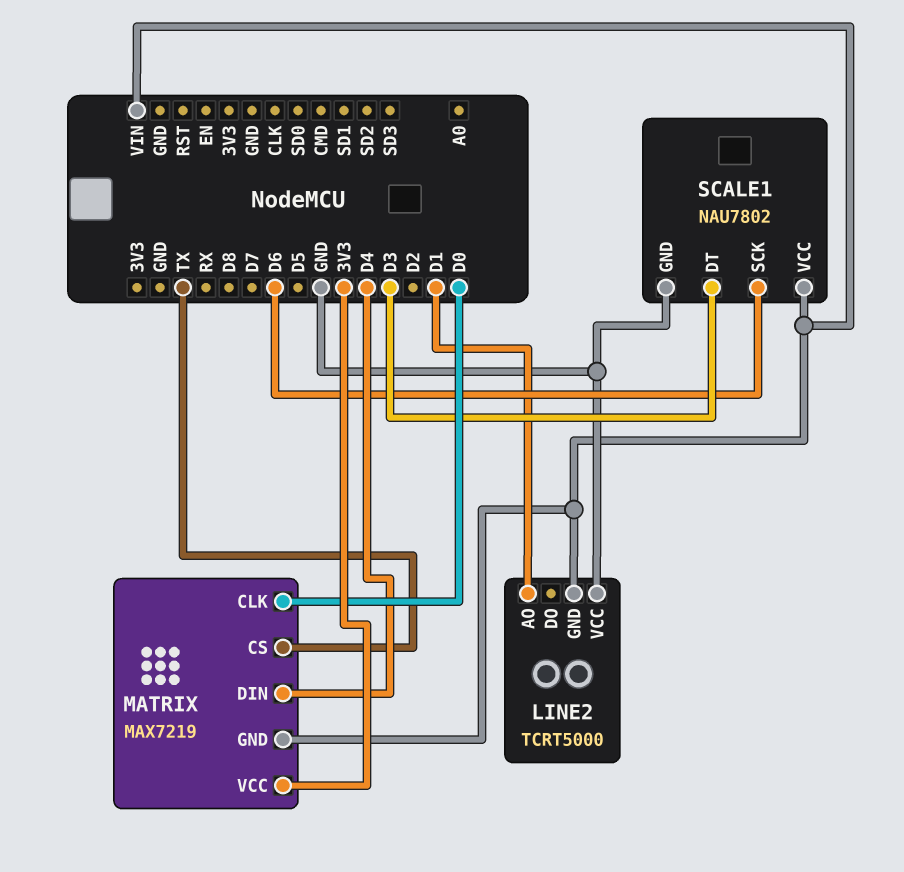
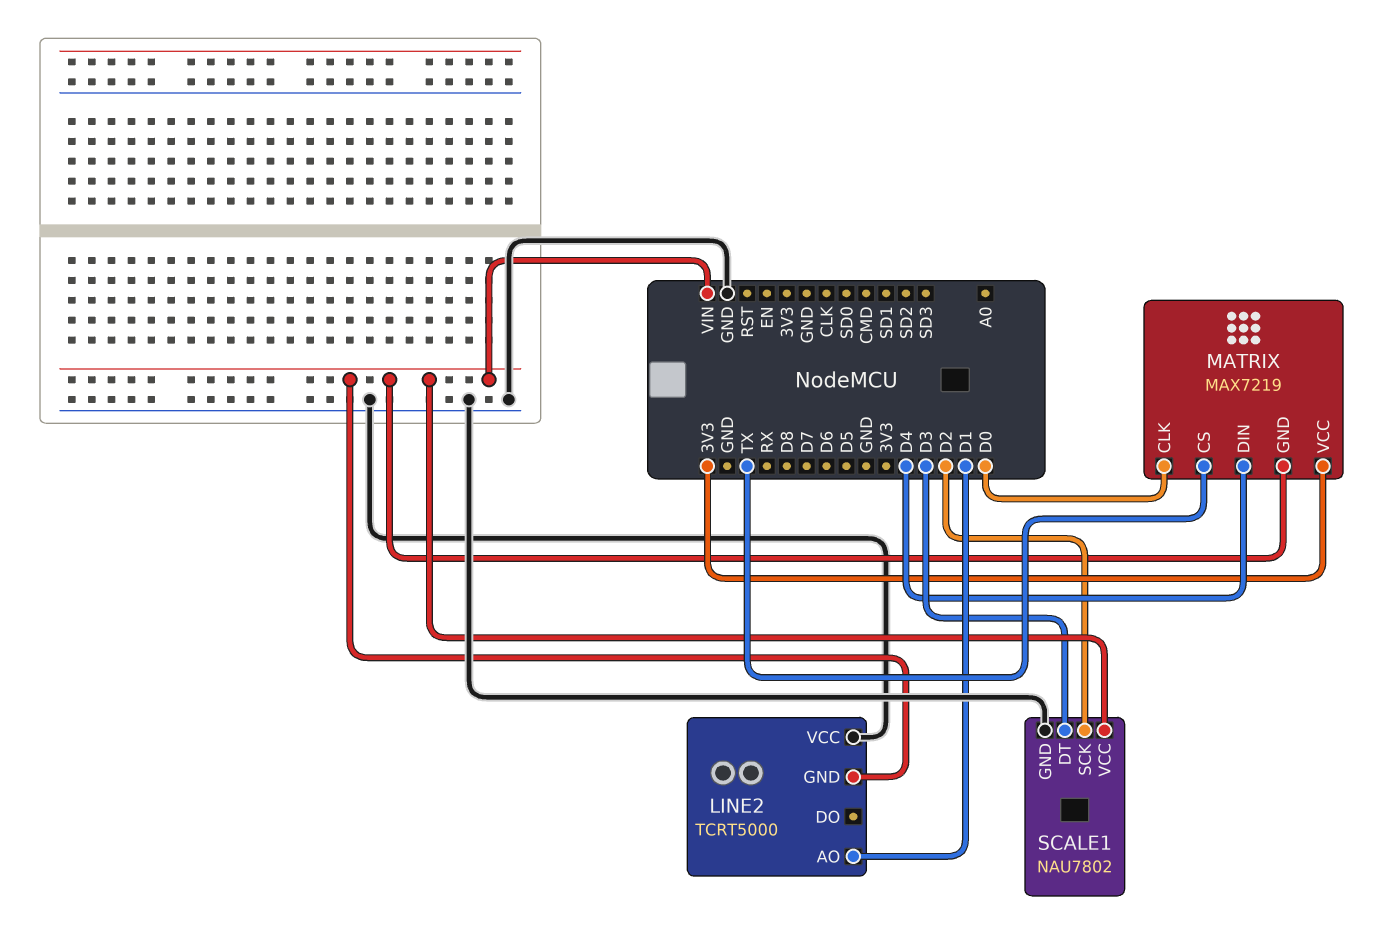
SCALE1 pin SCK: D6 -> D2

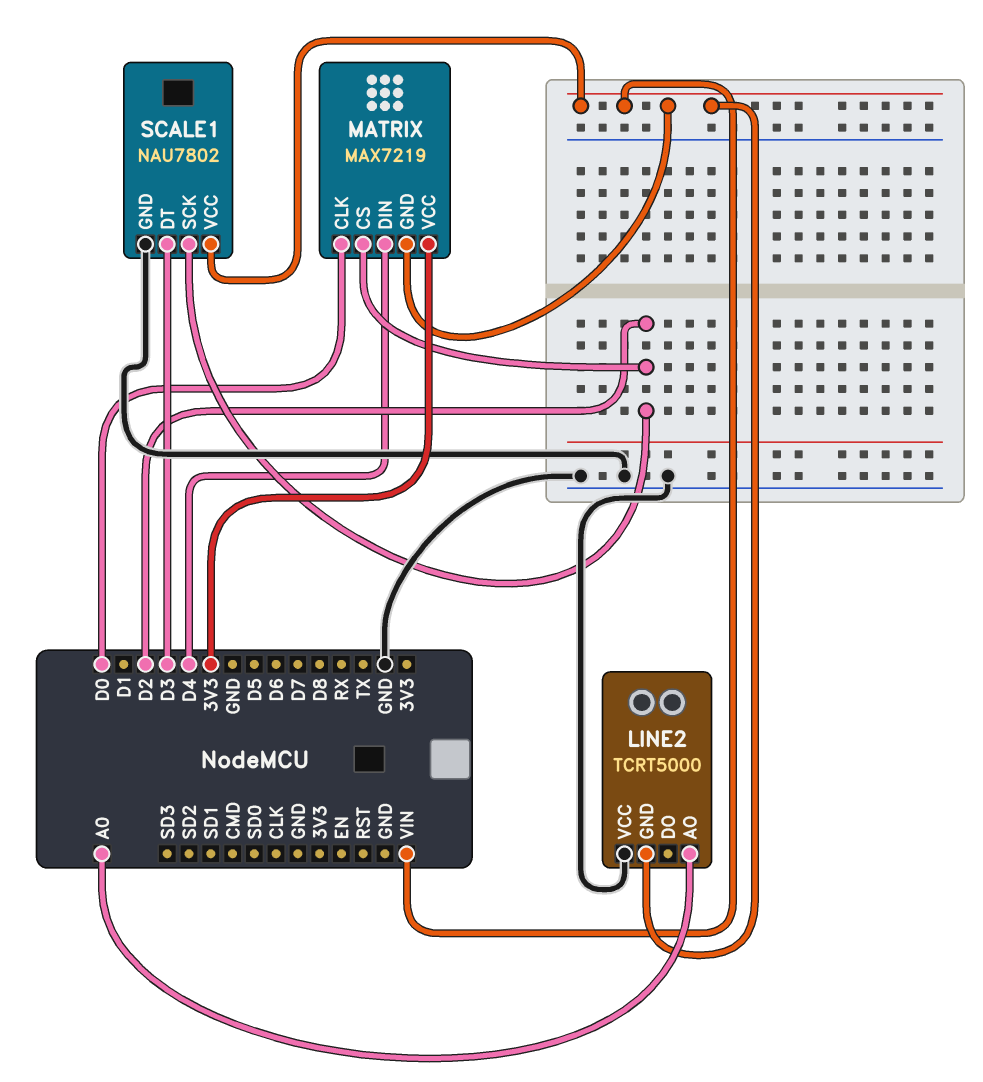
LINE2 pin AO: D1 -> A0
MATRIX pin CS: TX -> D2

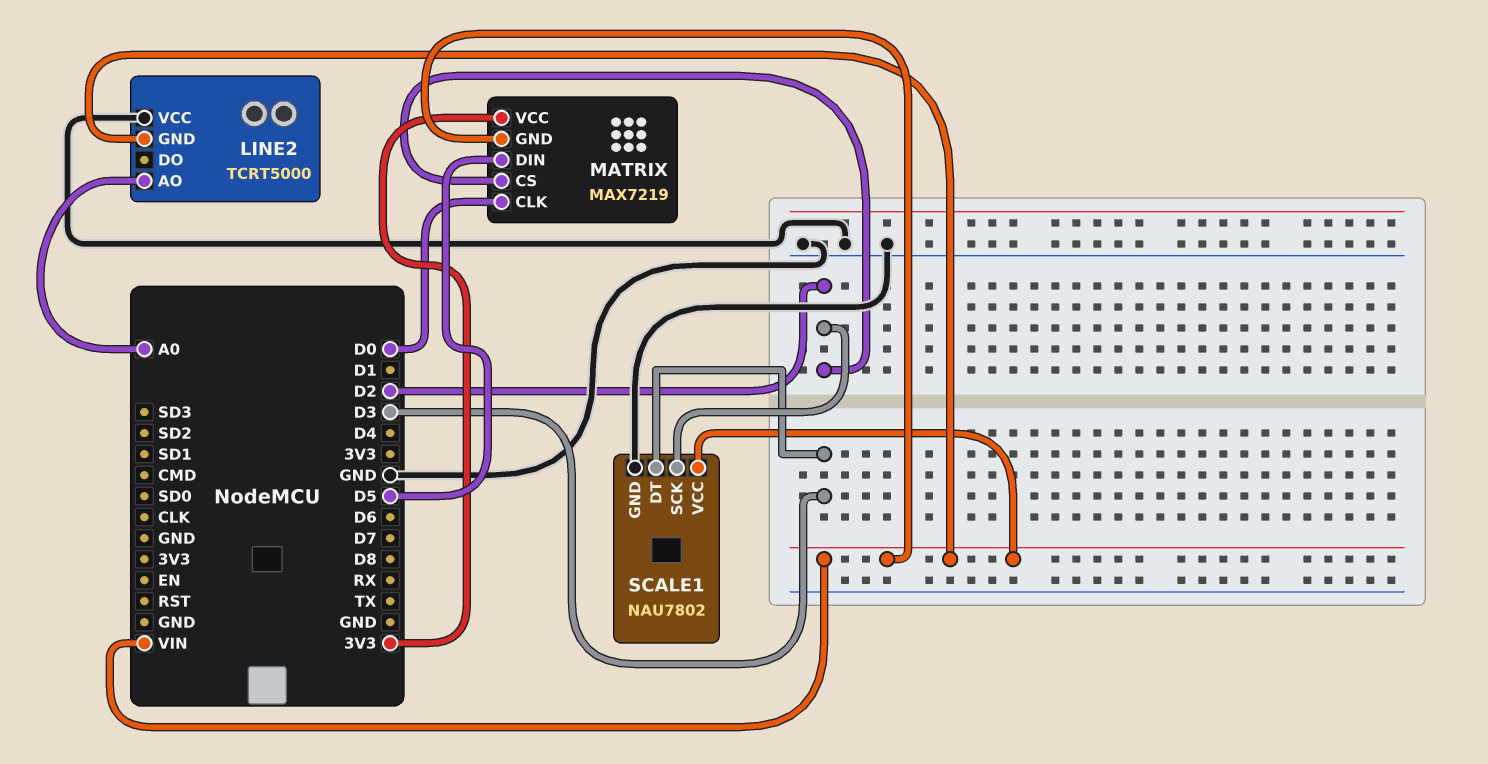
MATRIX pin DIN: D4 -> D5

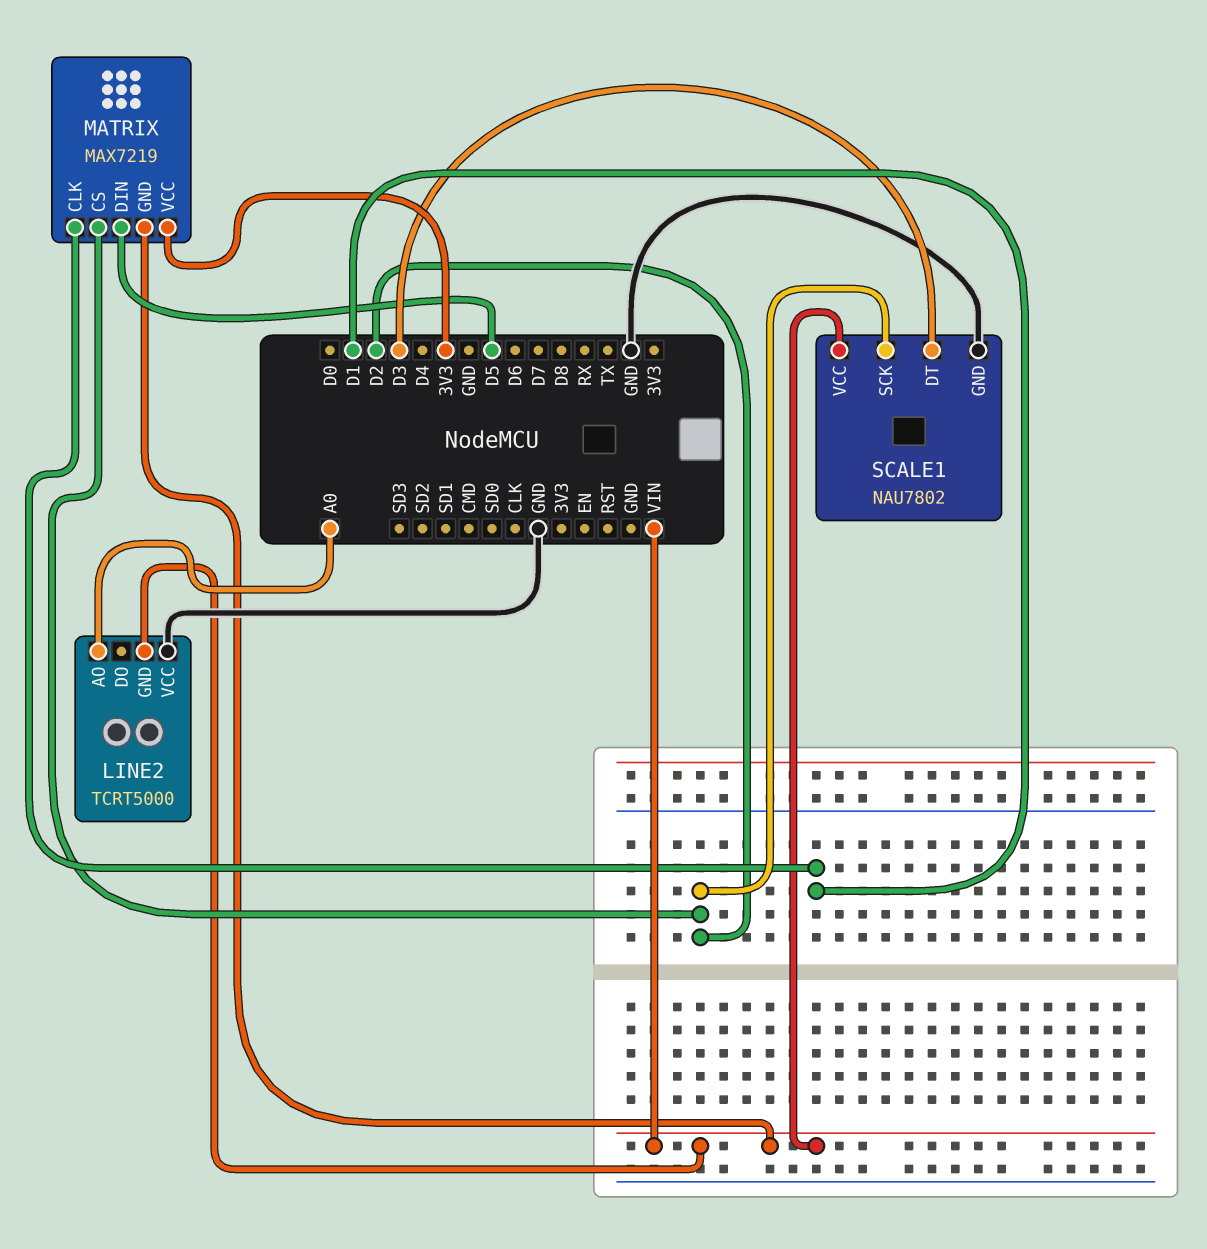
MATRIX pin CLK: D0 -> D1

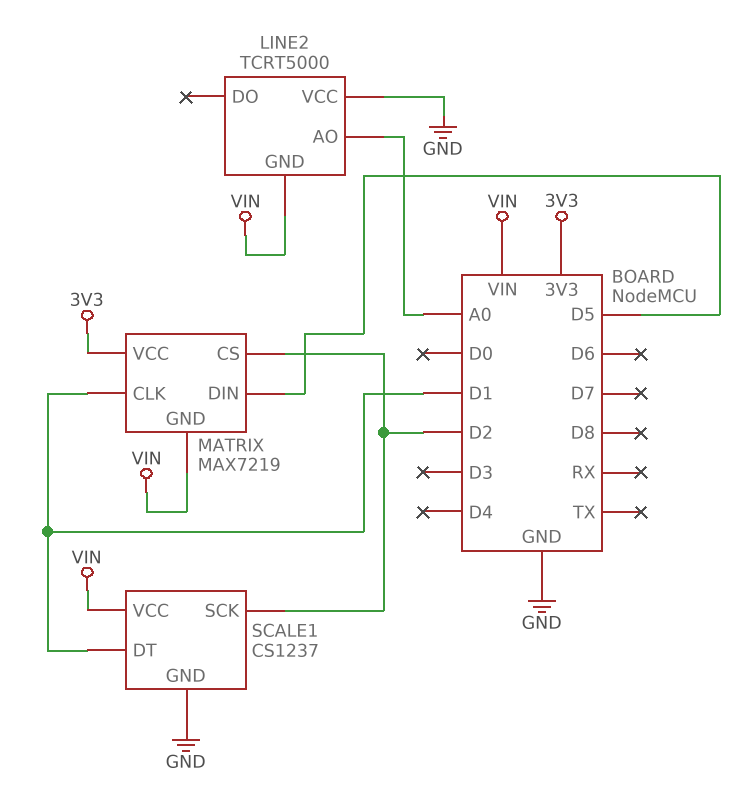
SCALE1: NAU7802 -> CS1237
SCALE1 pin DT: D3 -> D1

